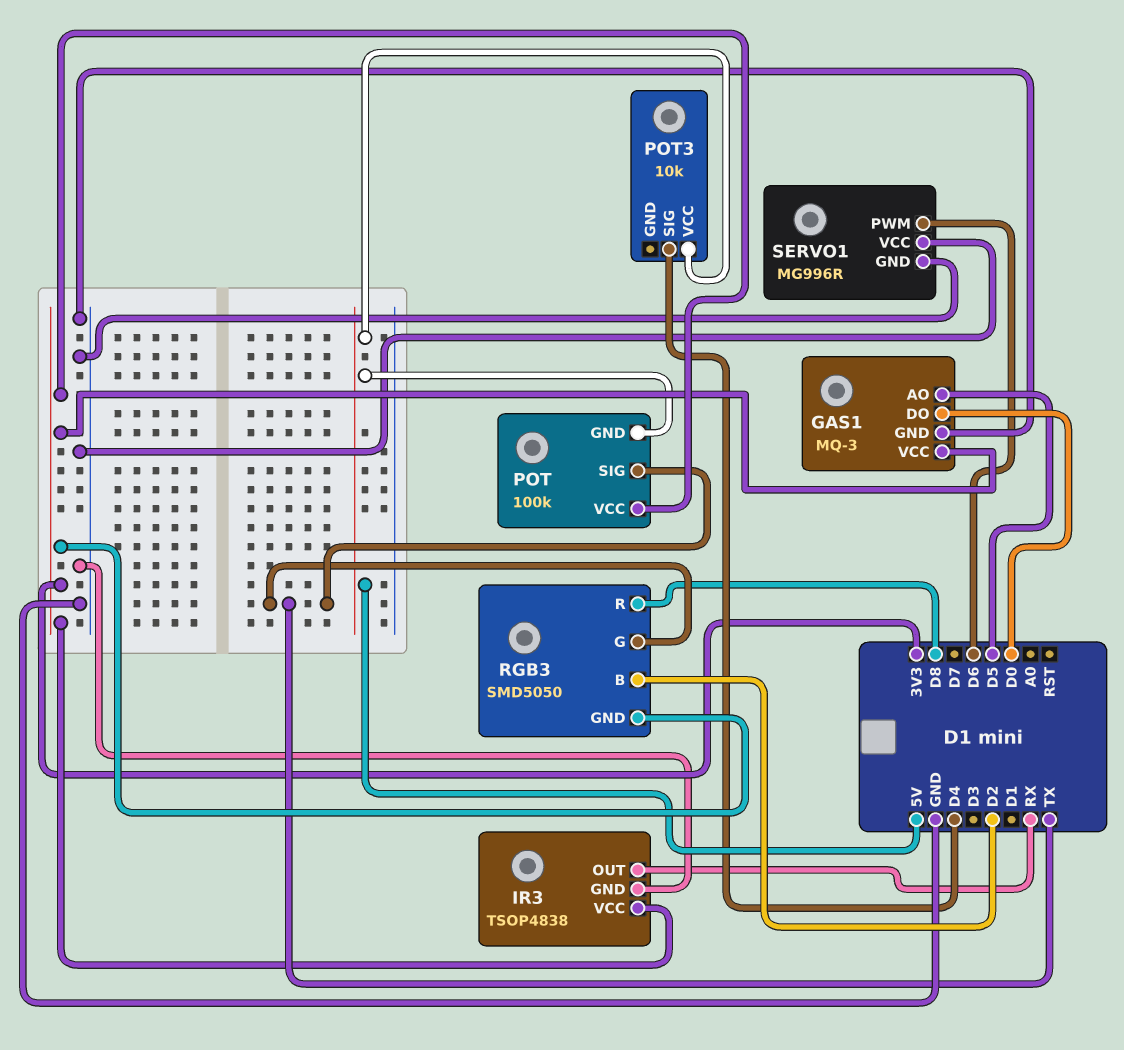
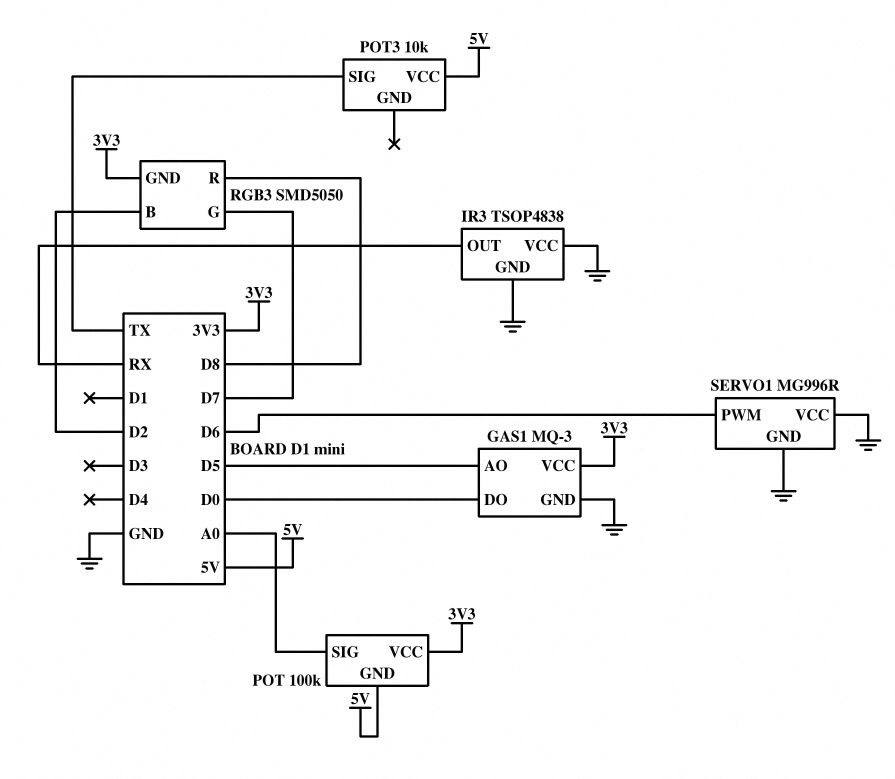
IR3 pin VCC: 3V3 -> GND
POT pin SIG: TX -> A0
POT3 pin SIG: D4 -> TX
RGB3 pin G: TX -> D7

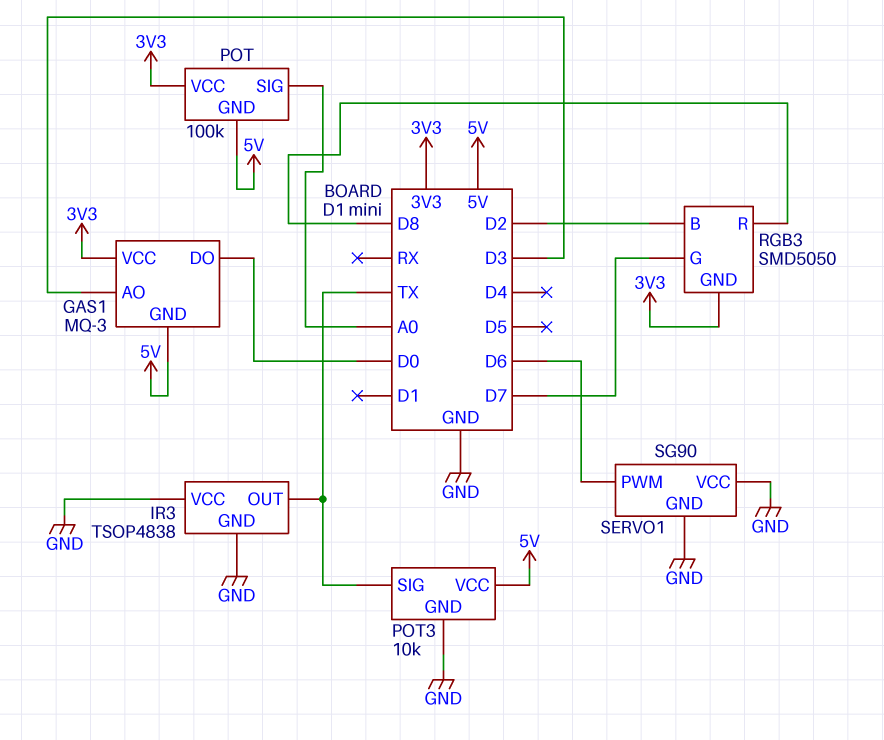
GAS1 pin AO: D5 -> D3
GAS1 pin GND: GND -> 5V
IR3 pin OUT: RX -> TX
POT3 pin GND: none -> GND
SERVO1: MG996R -> SG90

